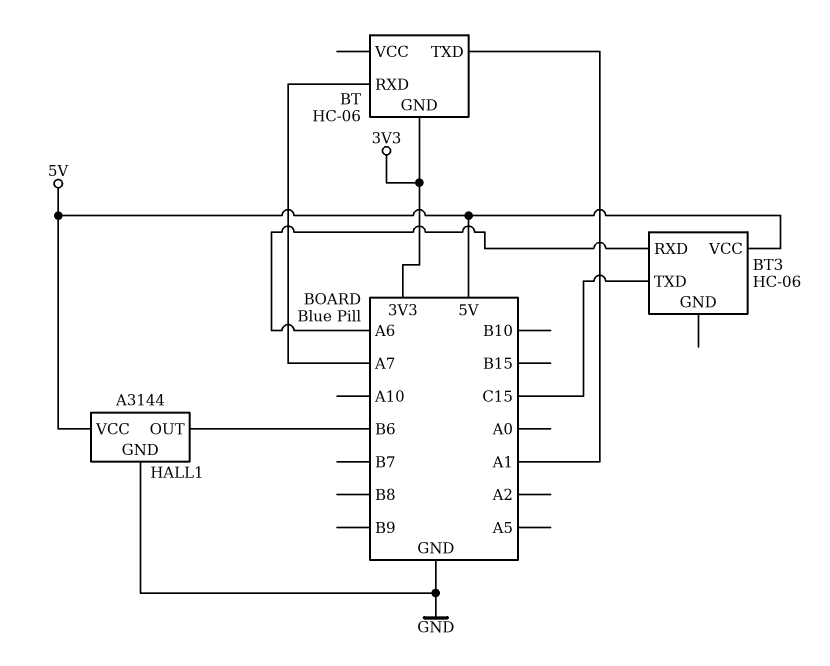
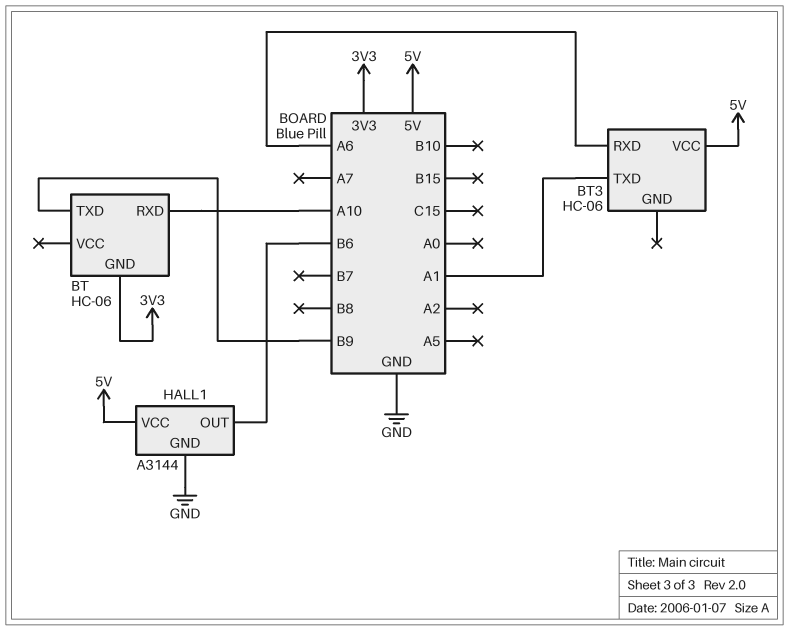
BT pin RXD: A7 -> A10
BT pin TXD: A1 -> B9
BT3 pin TXD: C15 -> A1

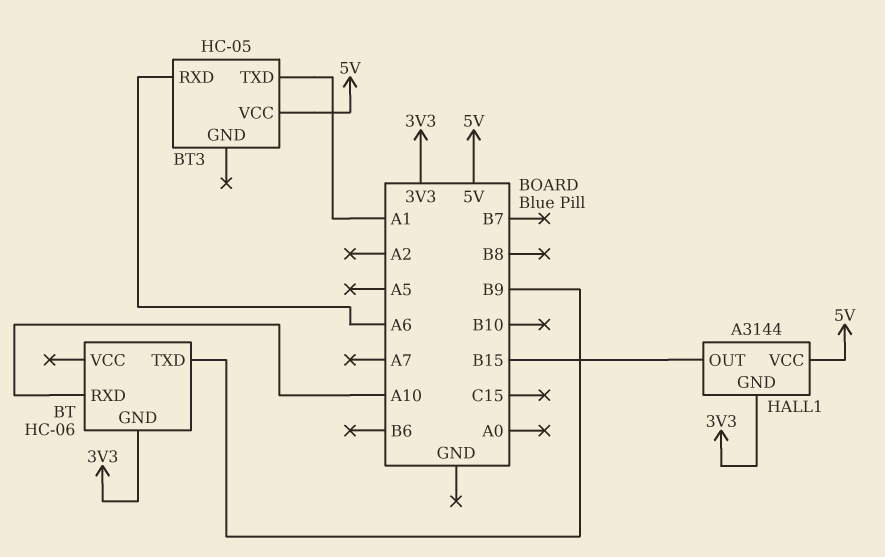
BT3: HC-06 -> HC-05
HALL1 pin GND: GND -> 3V3
HALL1 pin OUT: B6 -> B15

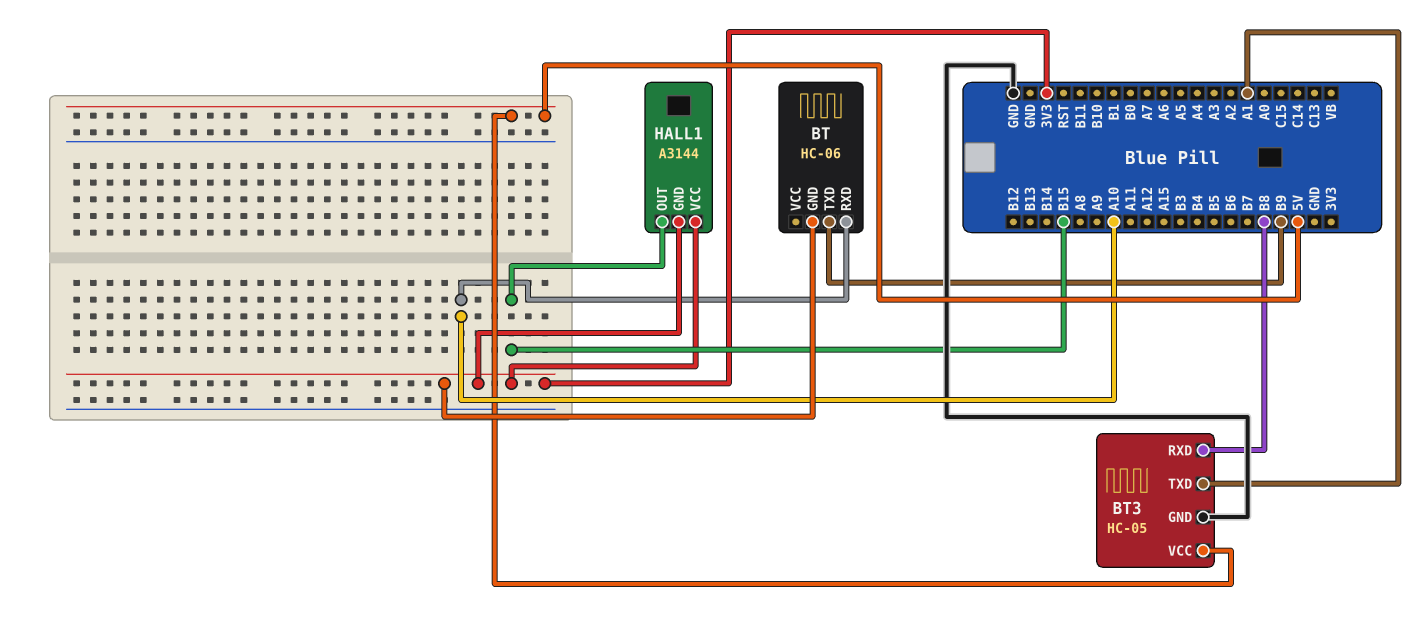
BT3 pin GND: none -> GND
BT3 pin RXD: A6 -> B8
HALL1 pin VCC: 5V -> 3V3

